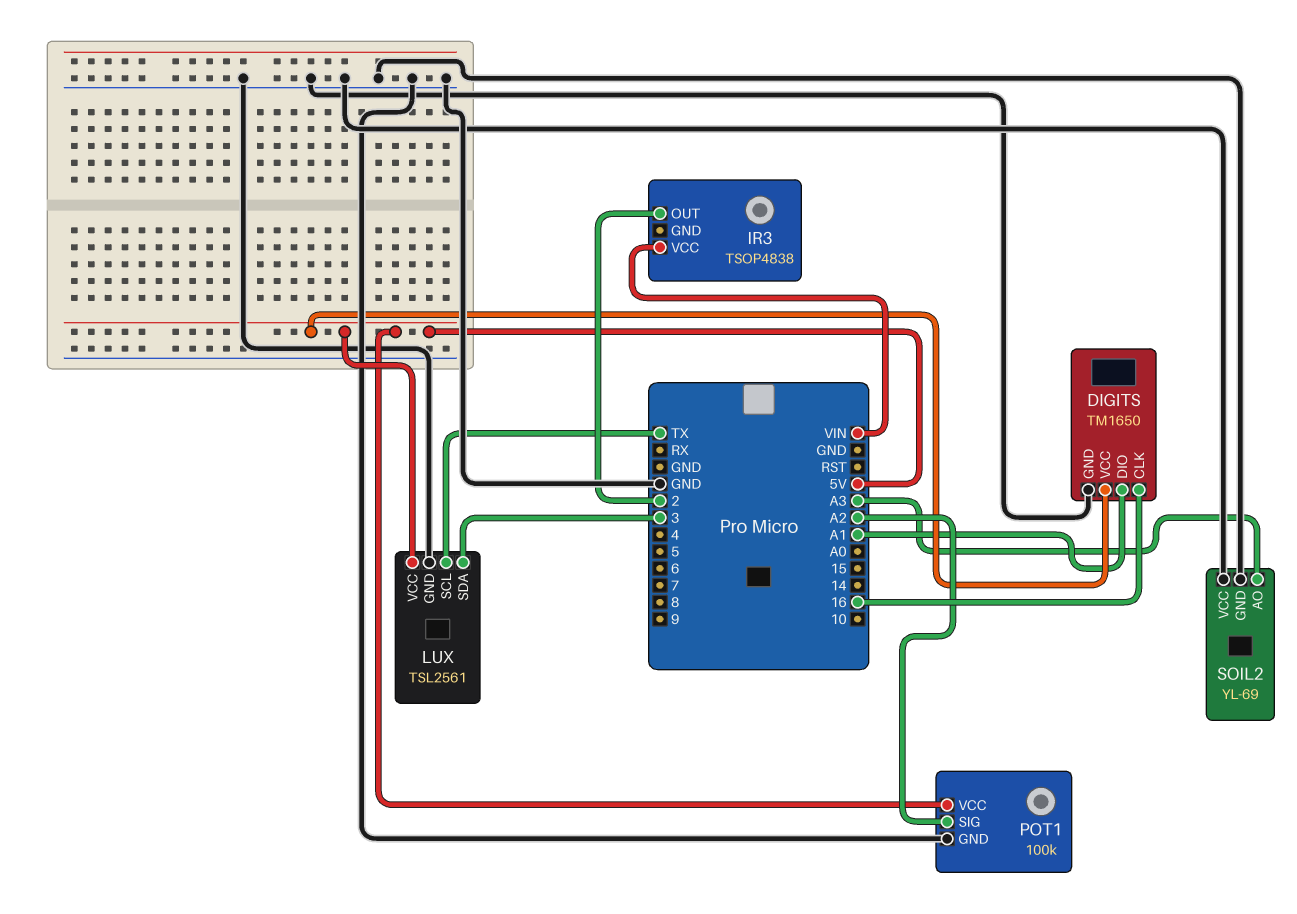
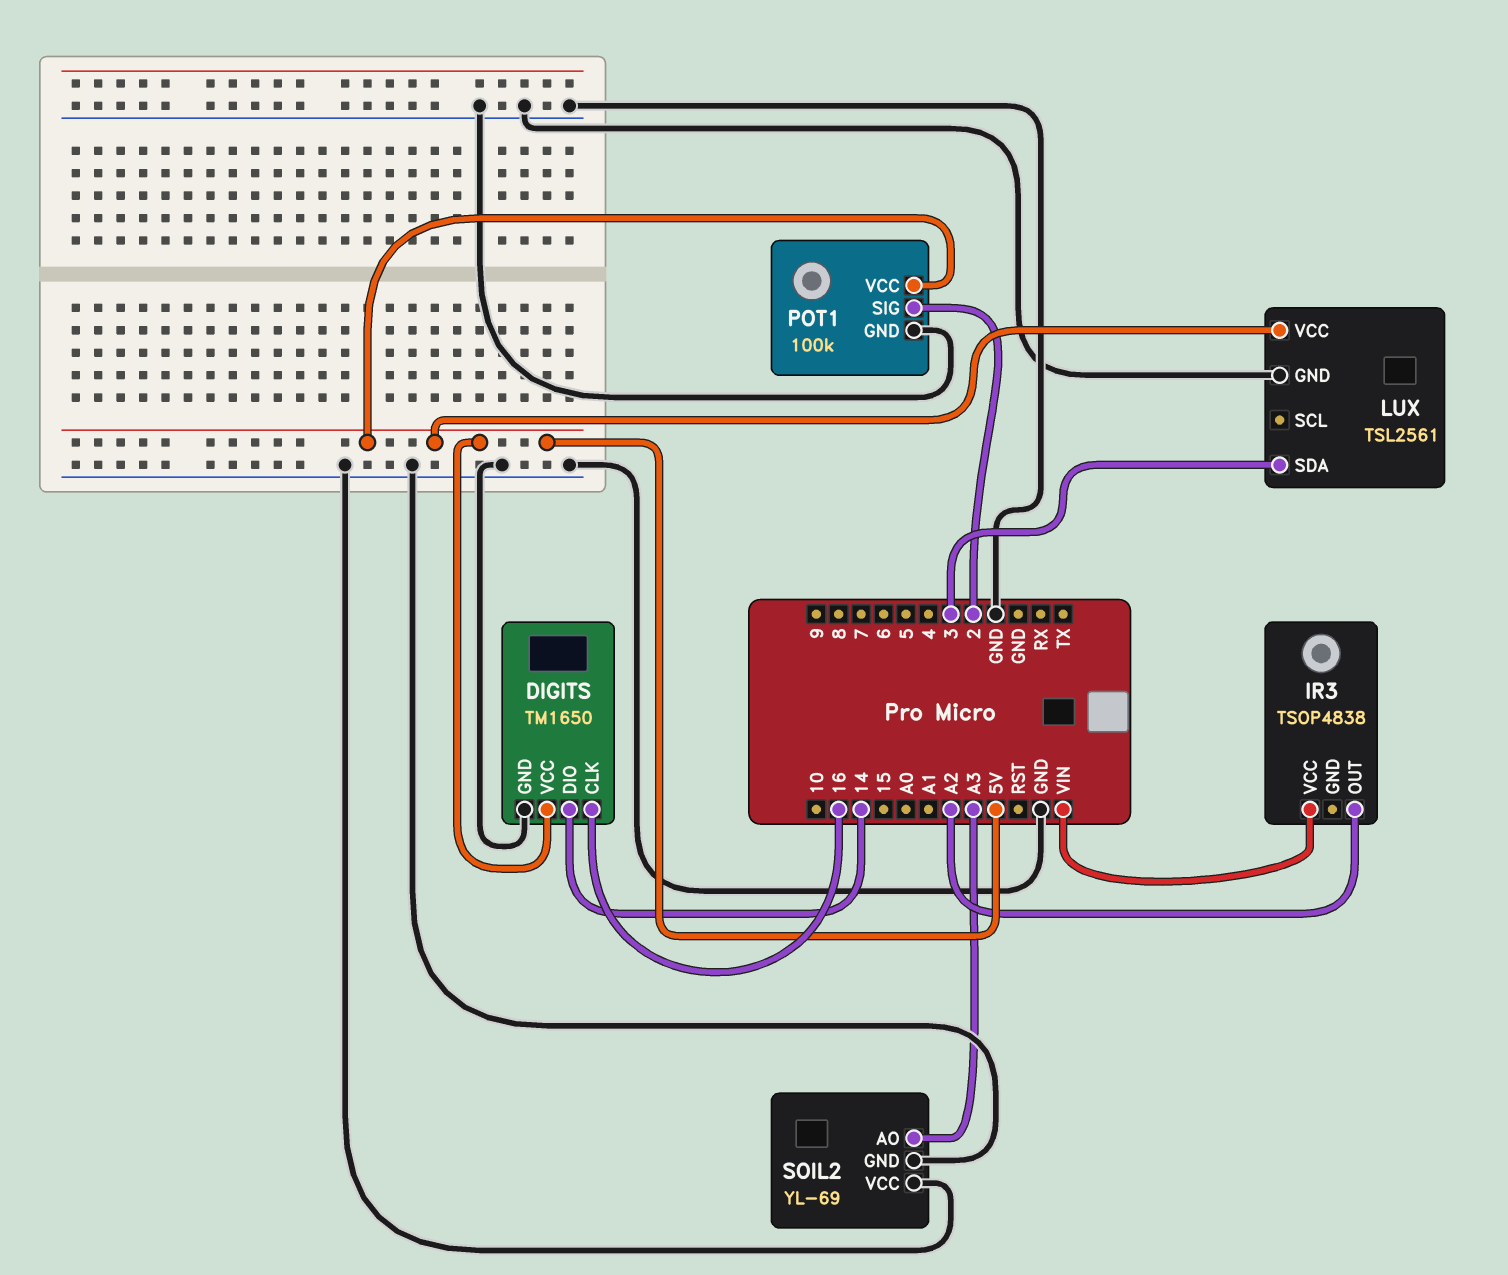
DIGITS pin DIO: A1 -> 14
IR3 pin OUT: 2 -> A2
LUX pin SCL: TX -> none
POT1 pin SIG: A2 -> 2

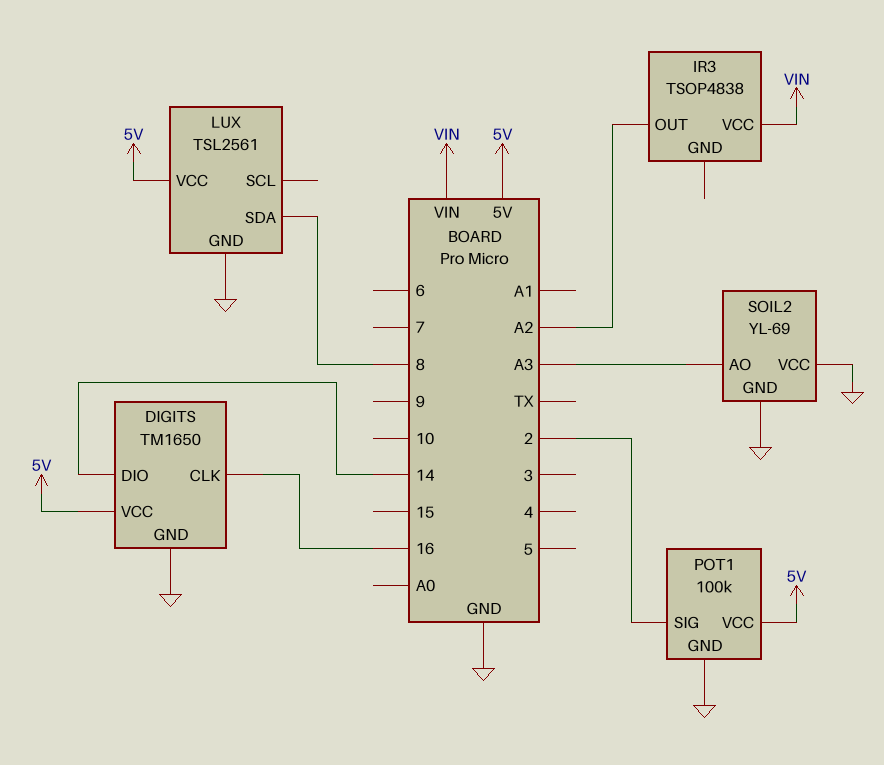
LUX pin SDA: 3 -> 8

